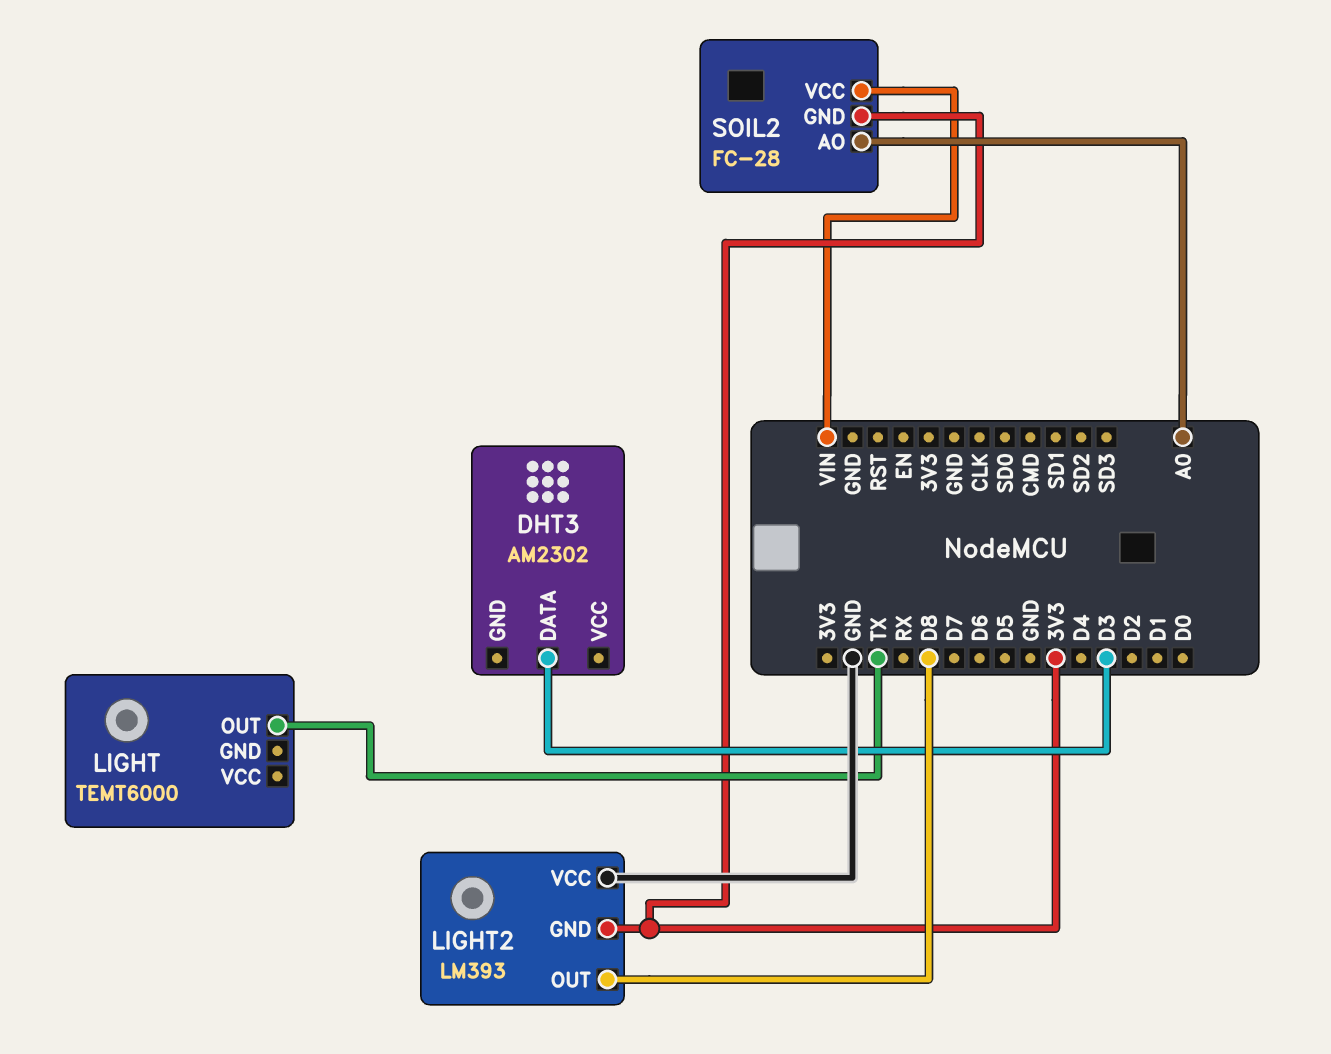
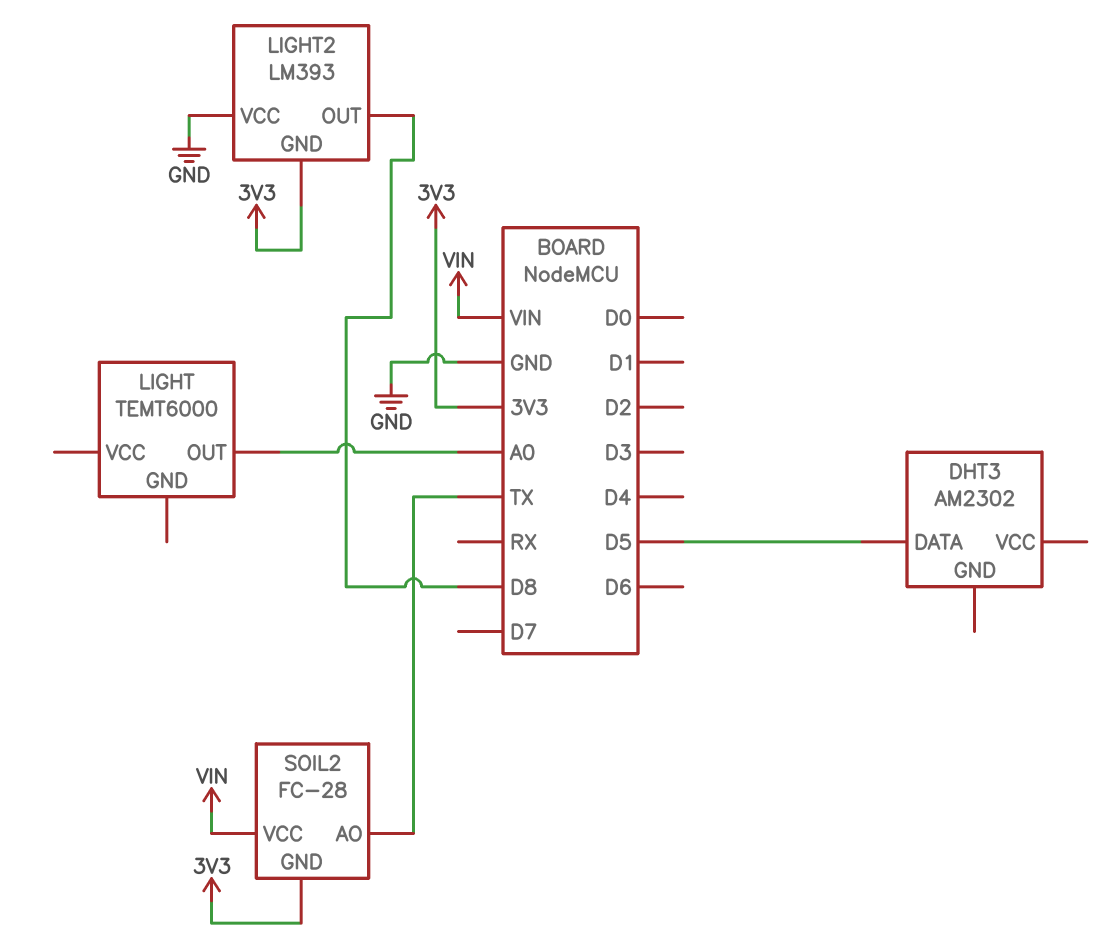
DHT3 pin DATA: D3 -> D5
LIGHT pin OUT: TX -> A0
SOIL2 pin AO: A0 -> TX

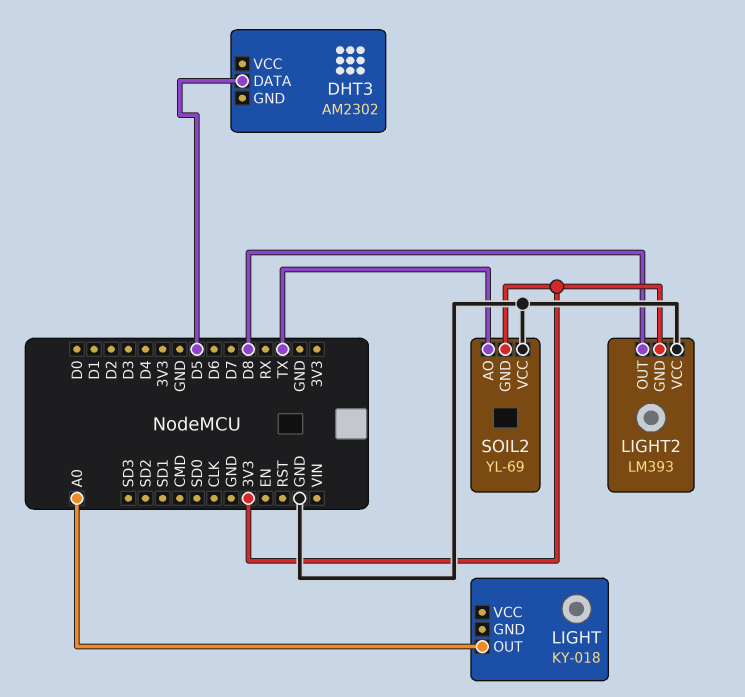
LIGHT: TEMT6000 -> KY-018
SOIL2: FC-28 -> YL-69
SOIL2 pin VCC: VIN -> GND

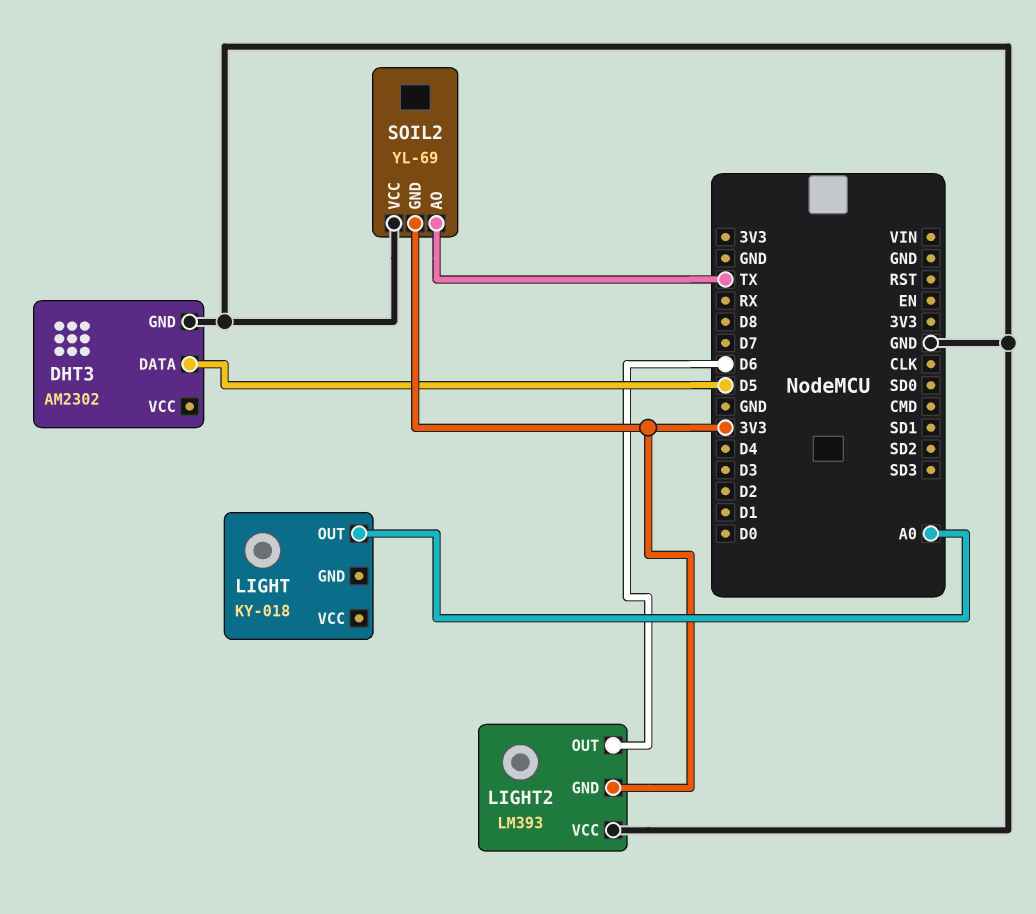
DHT3 pin GND: none -> GND
LIGHT2 pin OUT: D8 -> D6

